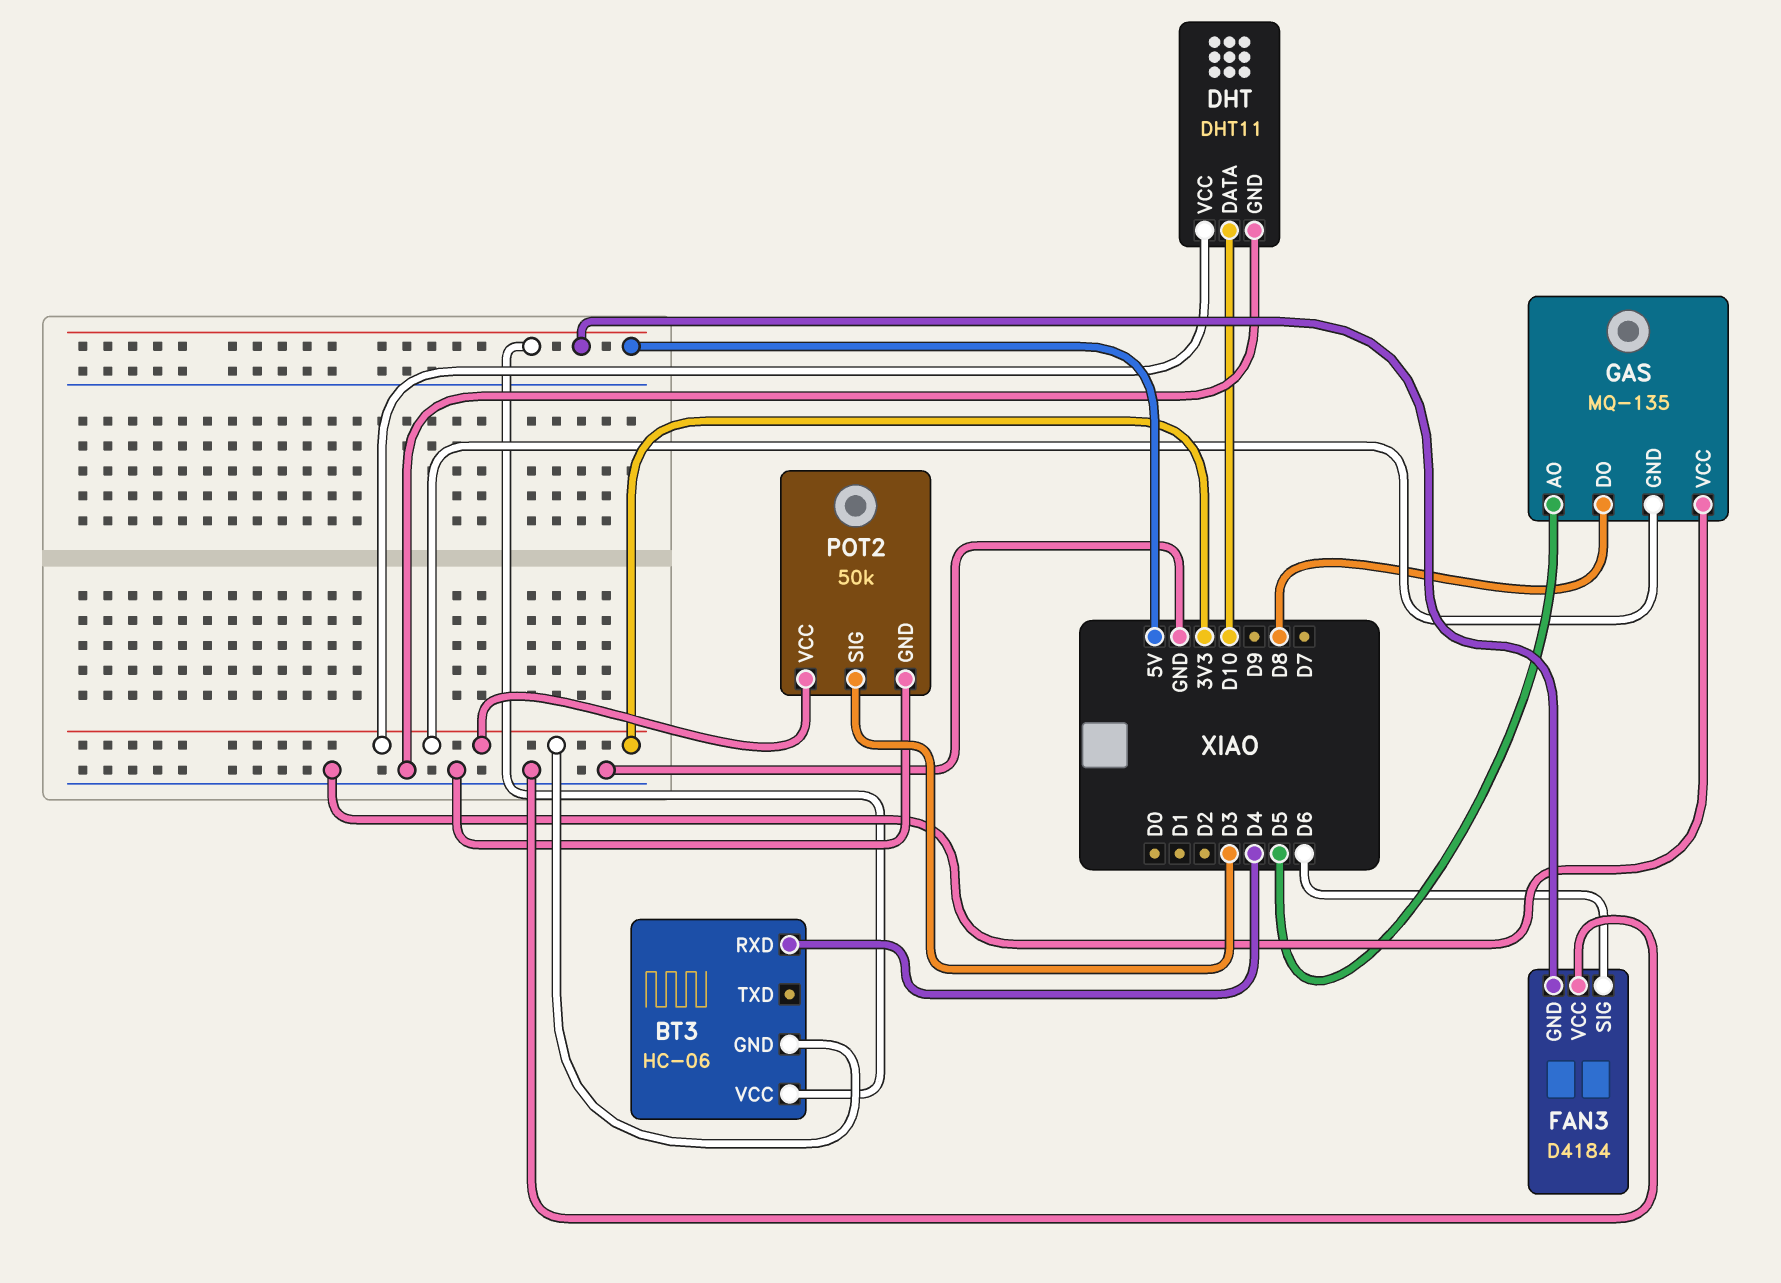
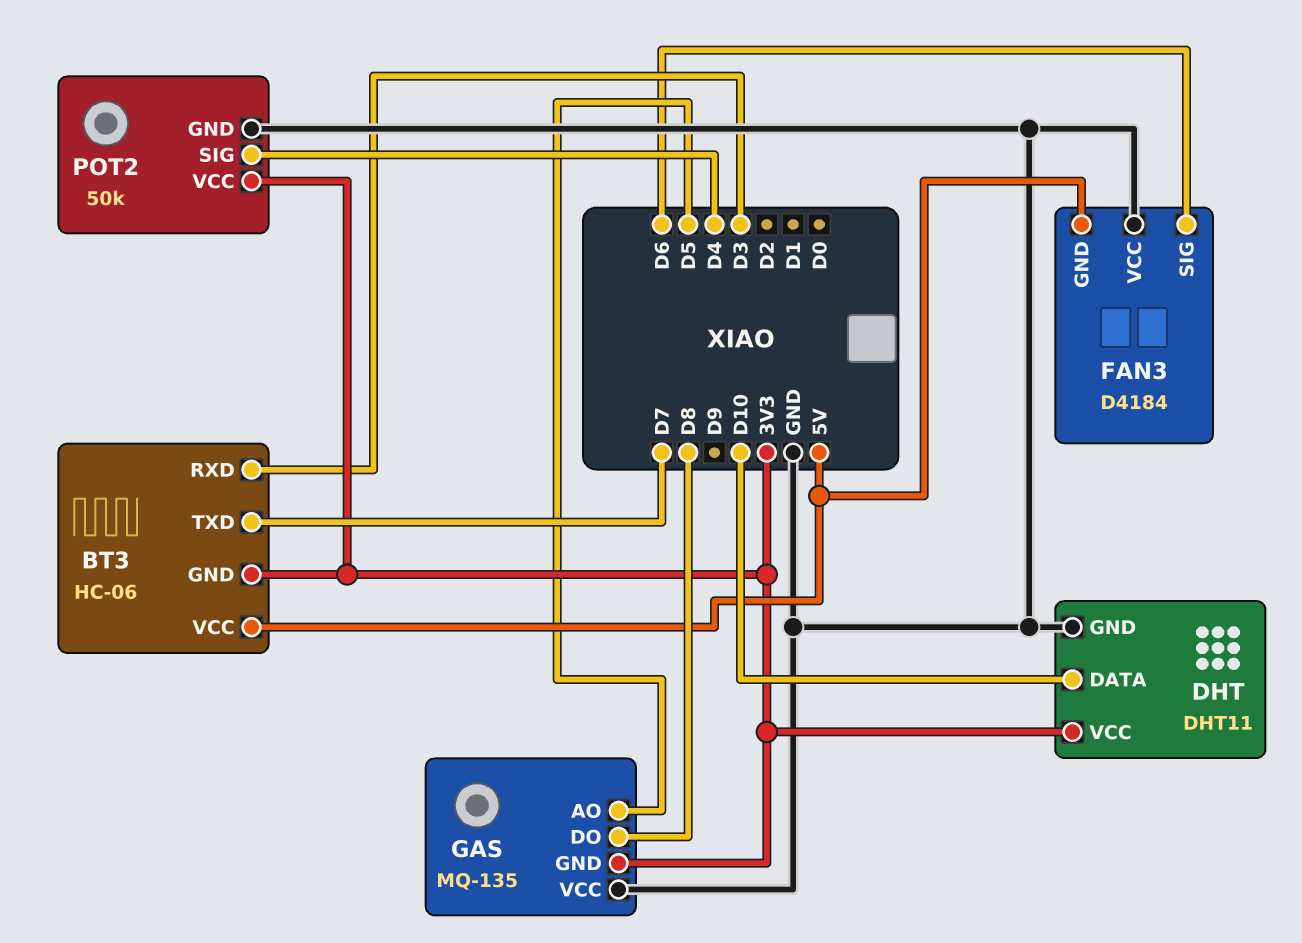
BT3 pin RXD: D4 -> D3
BT3 pin TXD: none -> D7
POT2 pin SIG: D3 -> D4

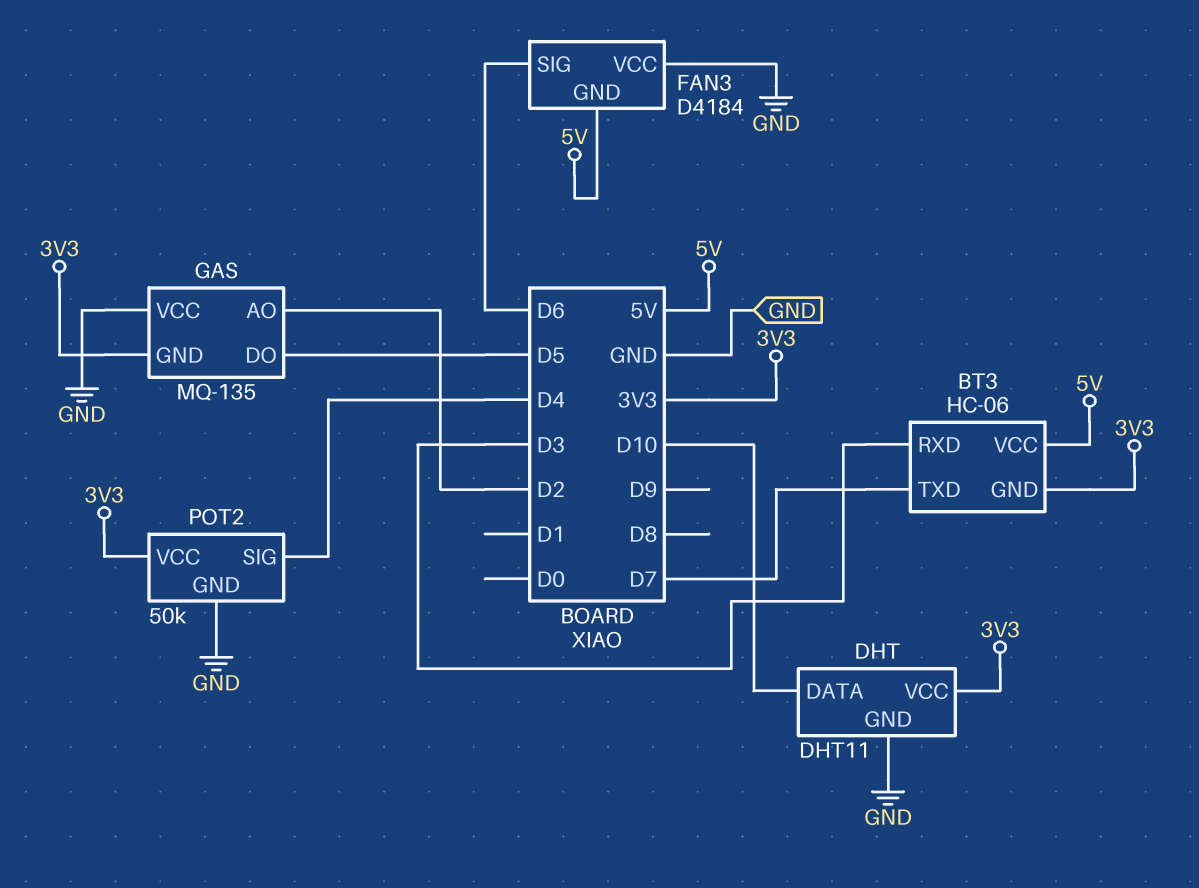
GAS pin AO: D5 -> D2
GAS pin DO: D8 -> D5

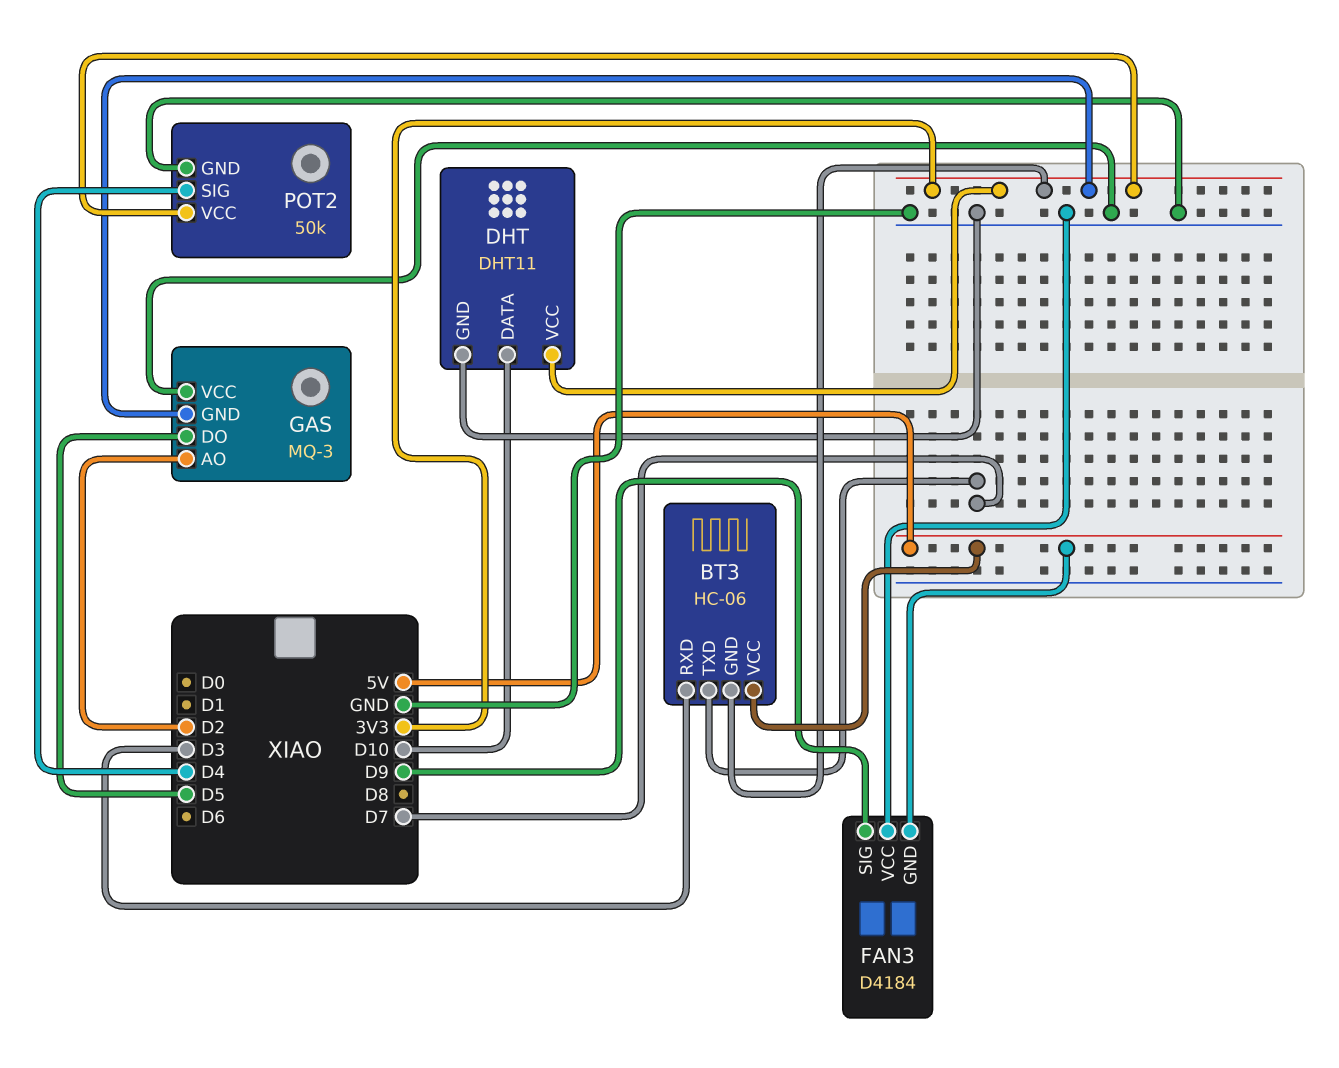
FAN3 pin SIG: D6 -> D9
GAS: MQ-135 -> MQ-3

